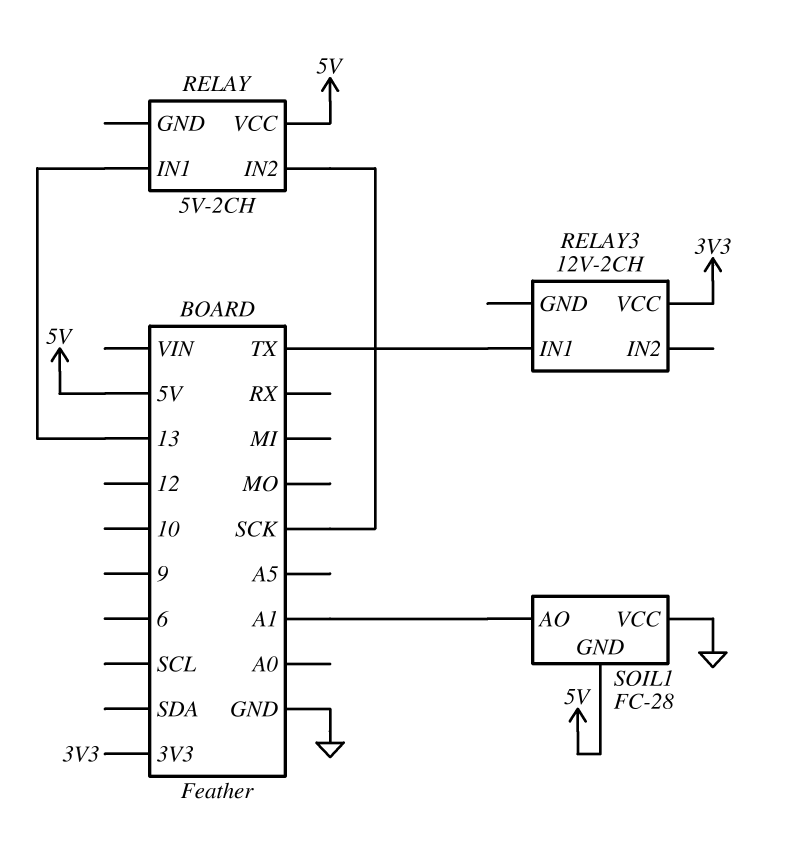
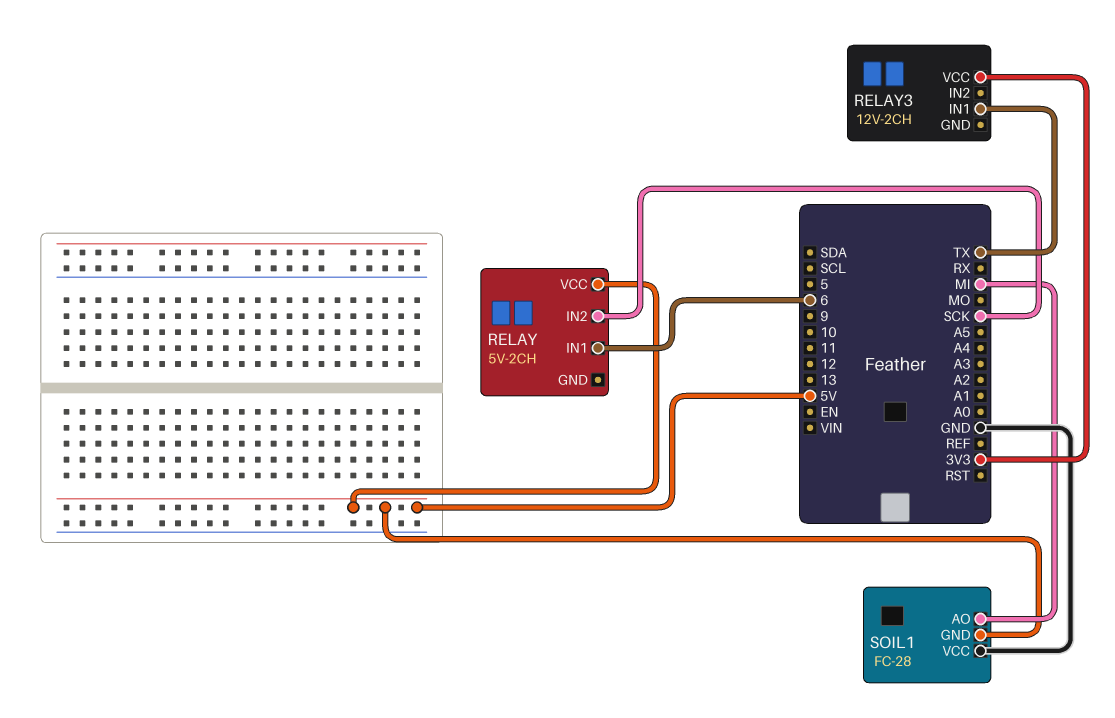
RELAY pin IN1: 13 -> 6
SOIL1 pin AO: A1 -> MI

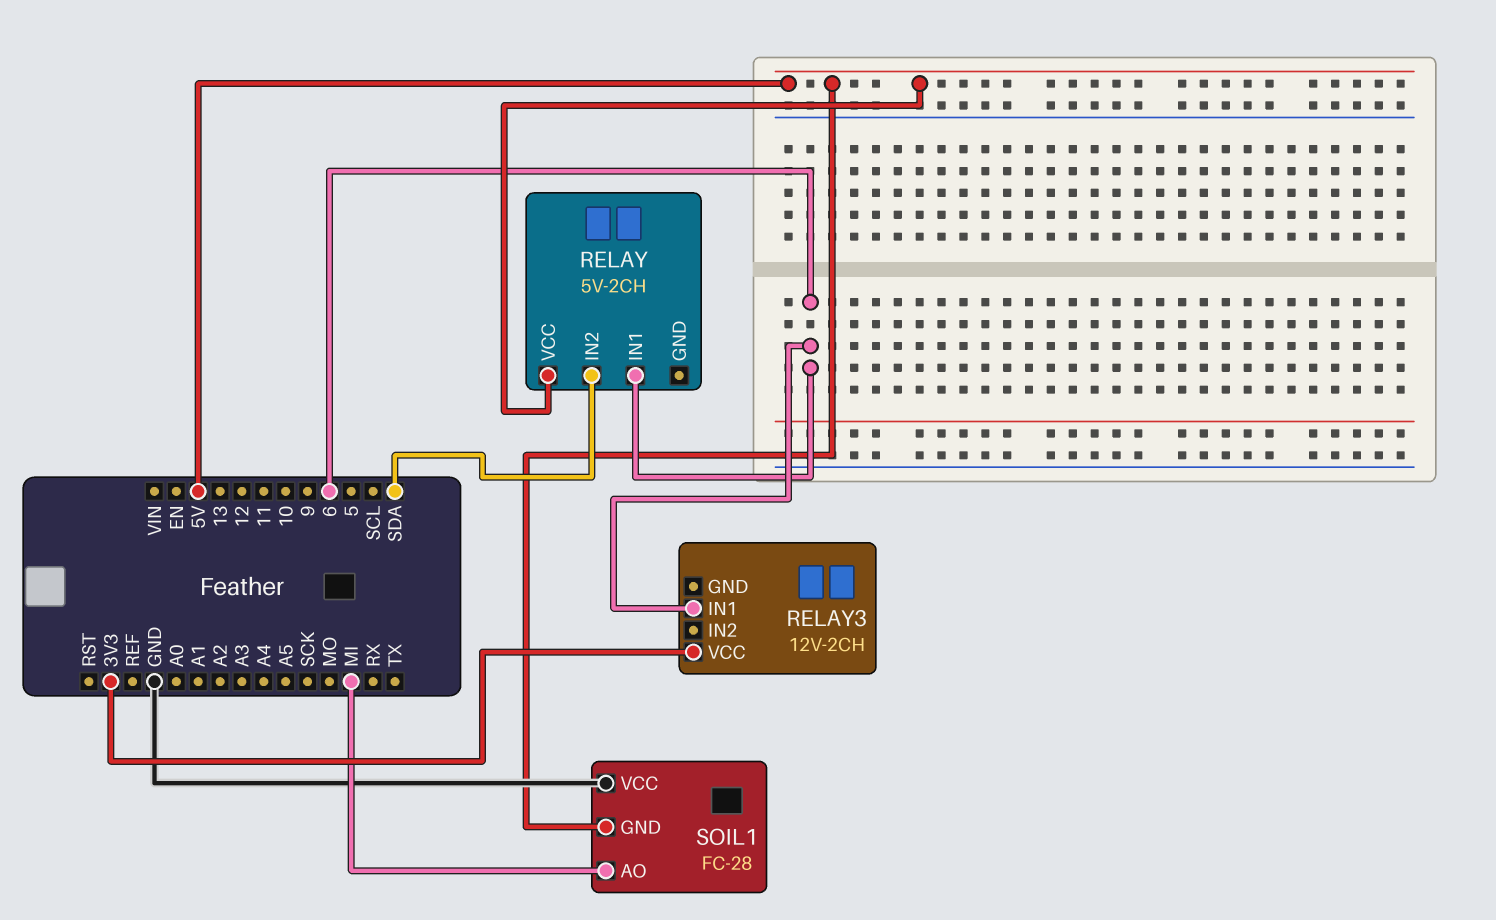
RELAY pin IN2: SCK -> SDA
RELAY3 pin IN1: TX -> 6

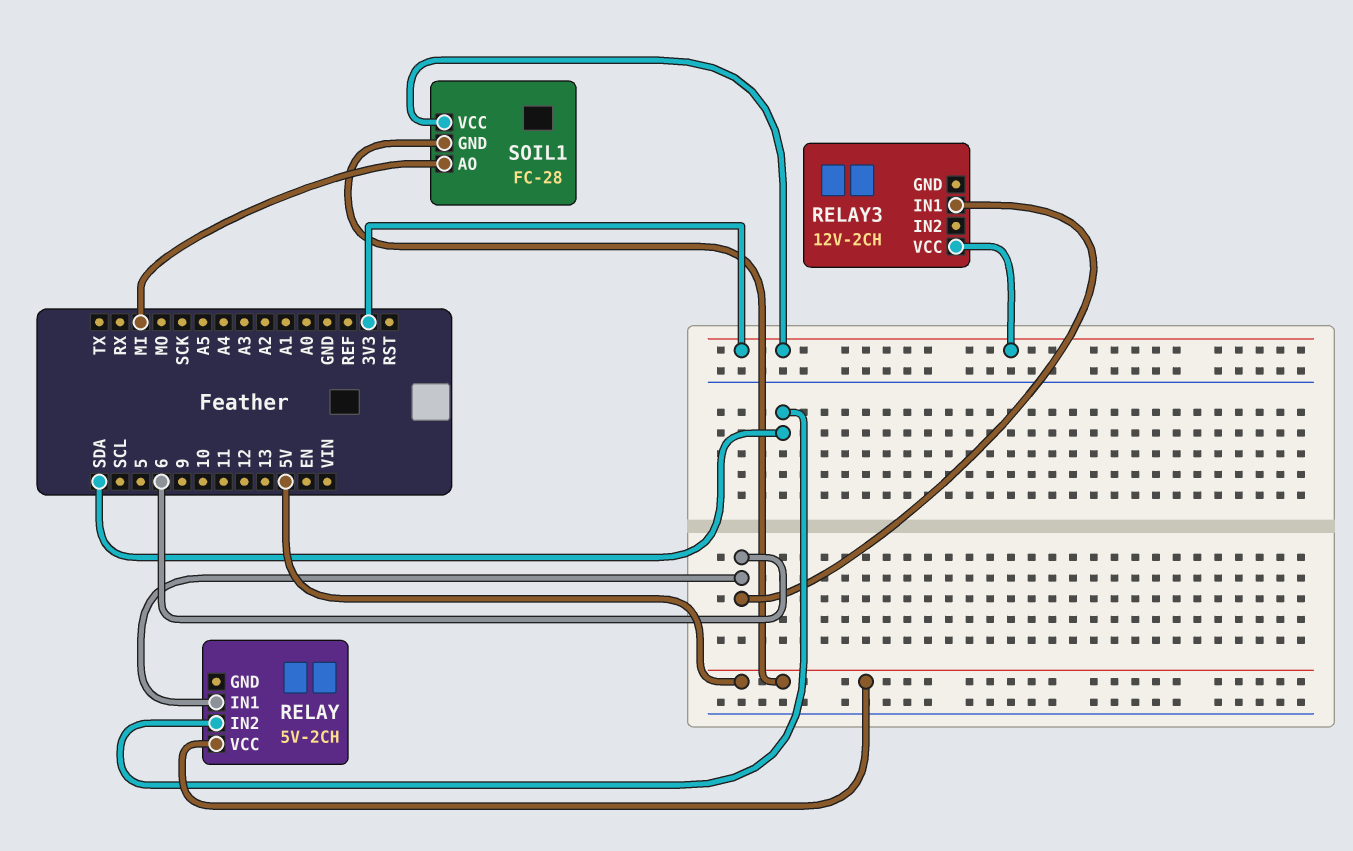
SOIL1 pin VCC: GND -> 3V3

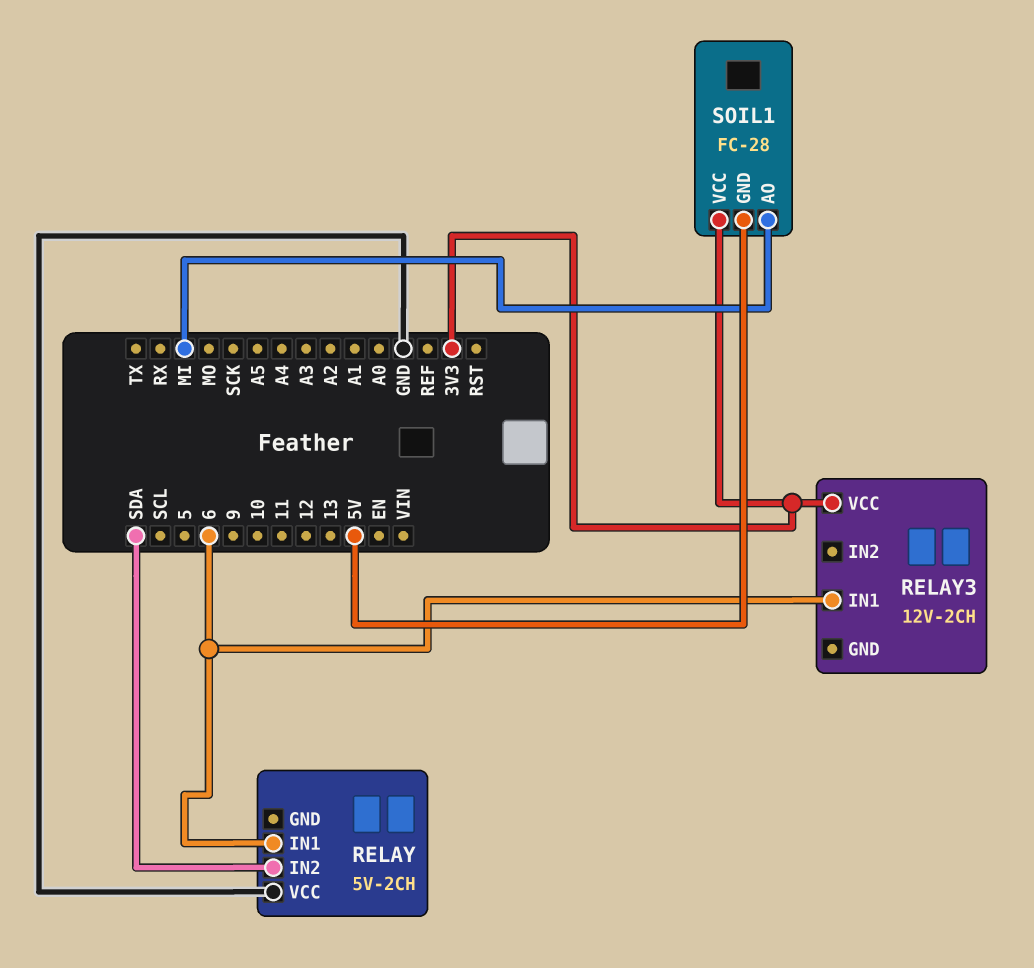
RELAY pin VCC: 5V -> GND

